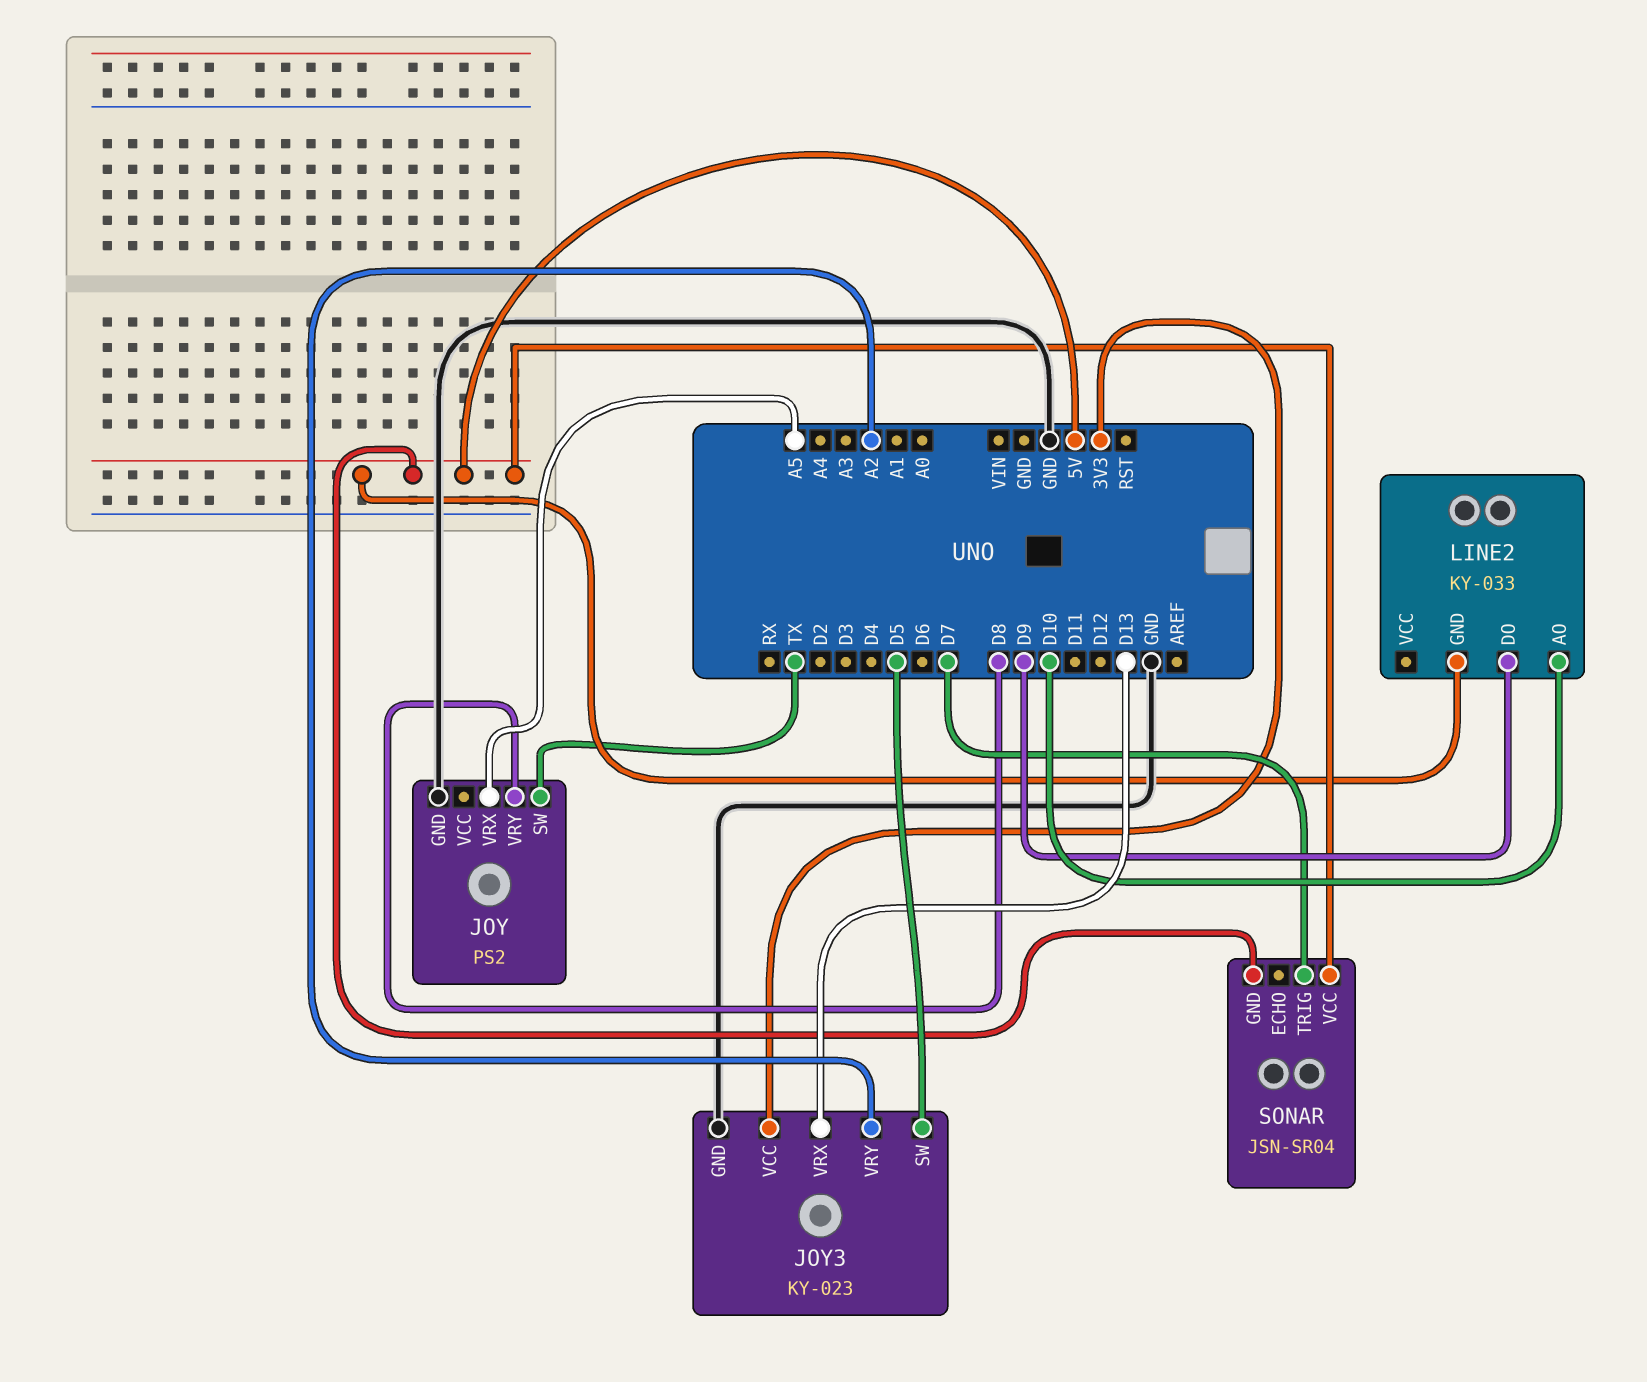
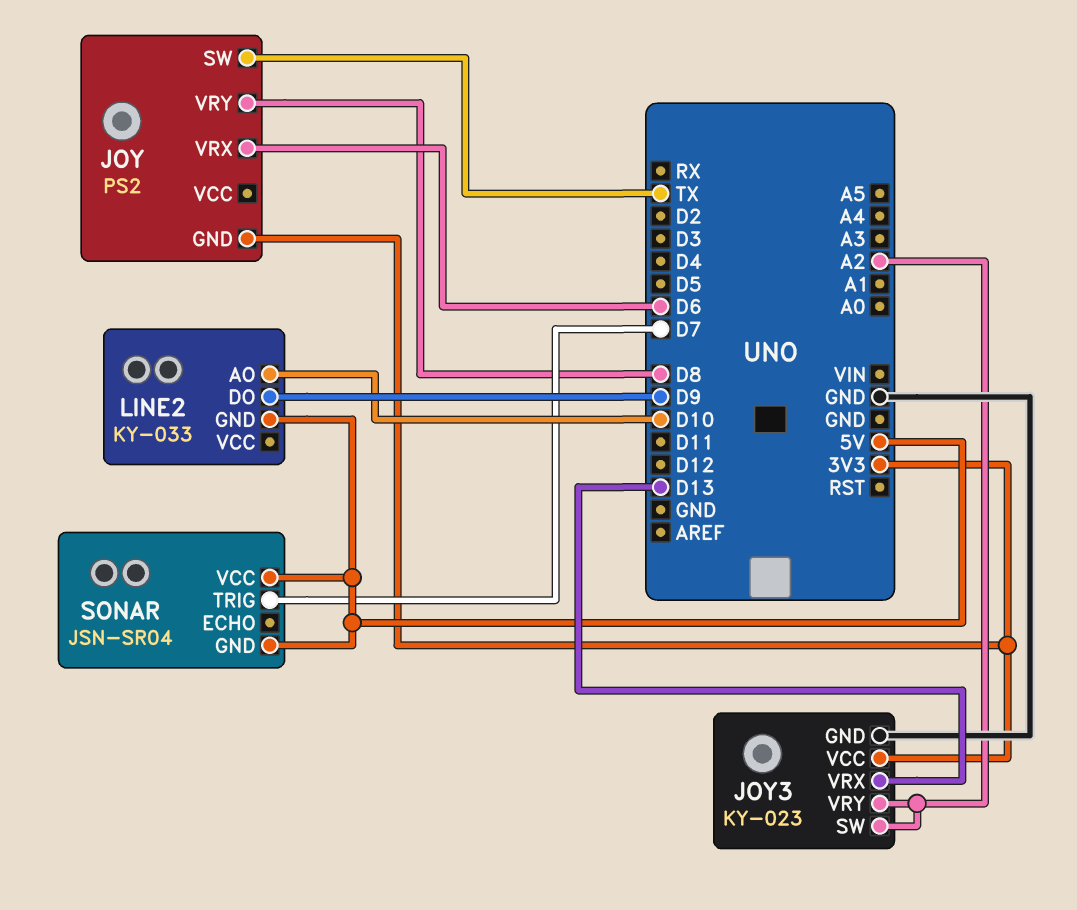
JOY pin GND: GND -> 3V3
JOY pin VRX: A5 -> D6
JOY3 pin SW: D5 -> A2

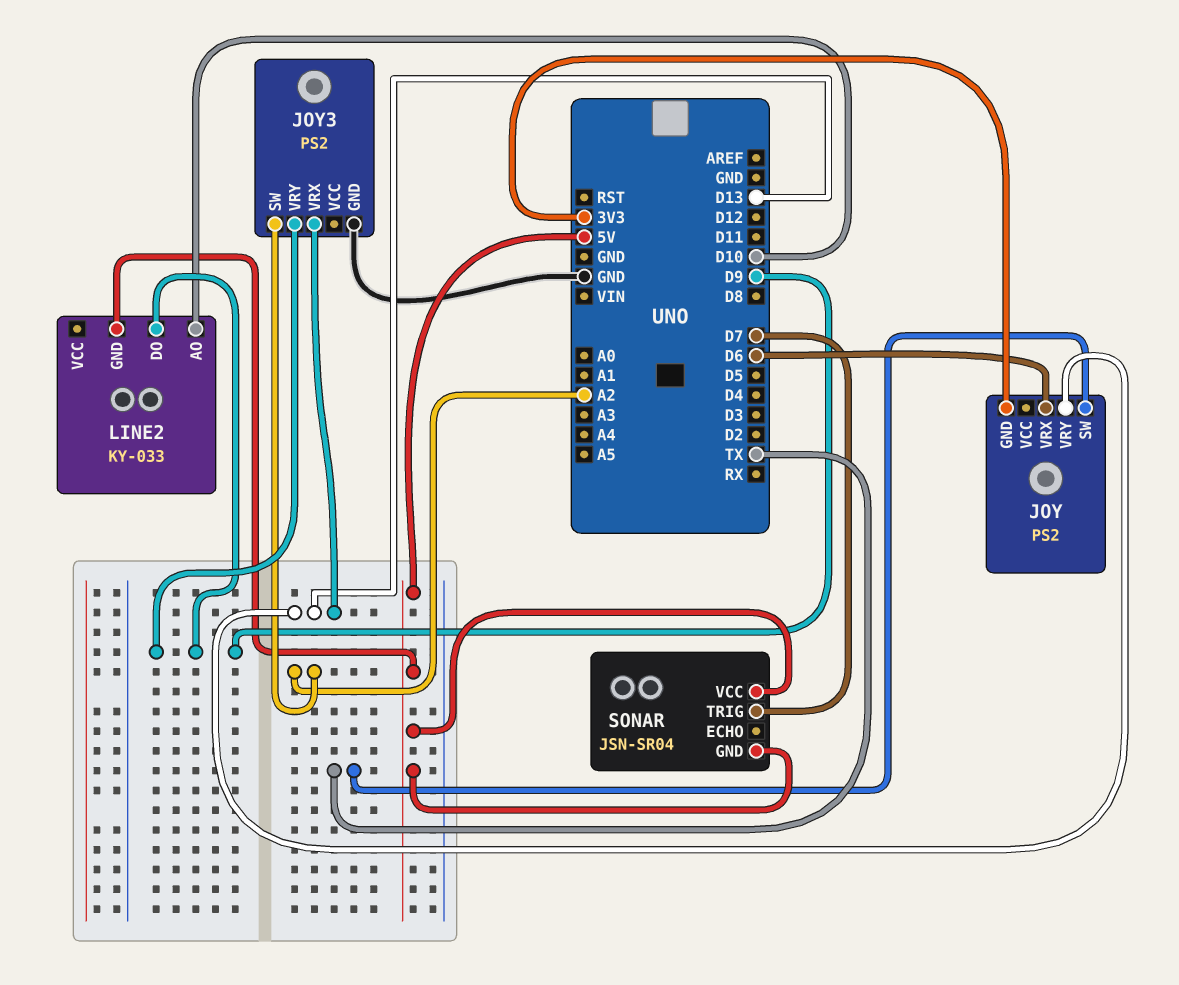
JOY pin VRY: D8 -> D13
JOY3: KY-023 -> PS2
JOY3 pin VCC: 3V3 -> none
JOY3 pin VRY: A2 -> D9

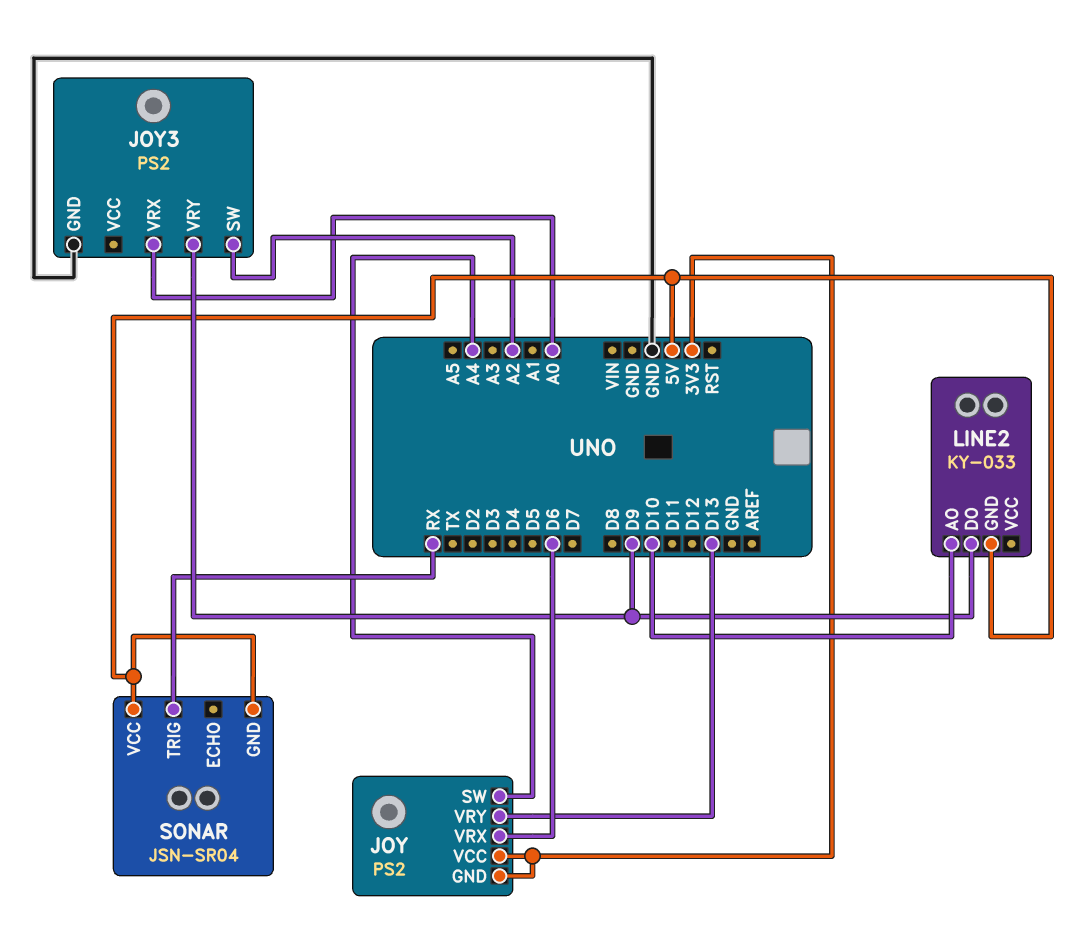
JOY pin SW: TX -> A4
JOY pin VCC: none -> 3V3
JOY3 pin VRX: D13 -> A0
SONAR pin TRIG: D7 -> RX

